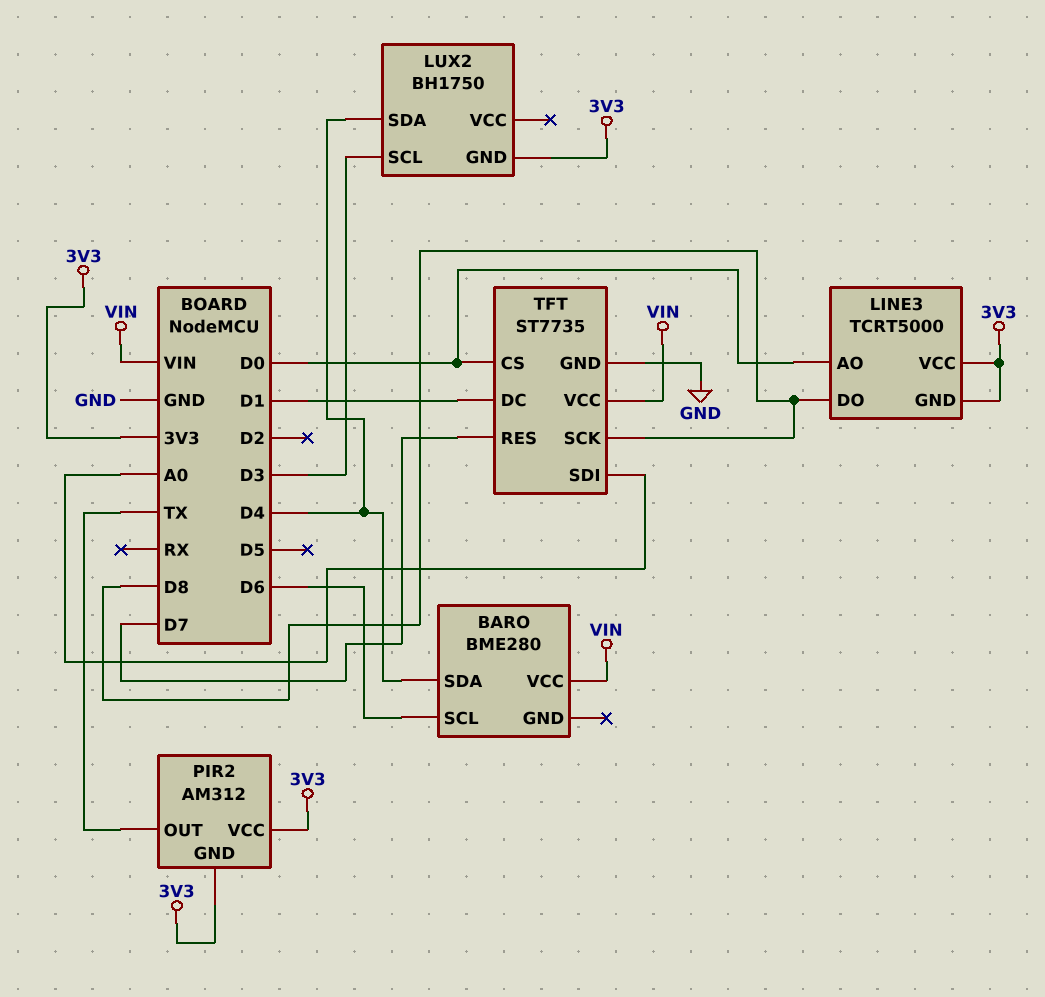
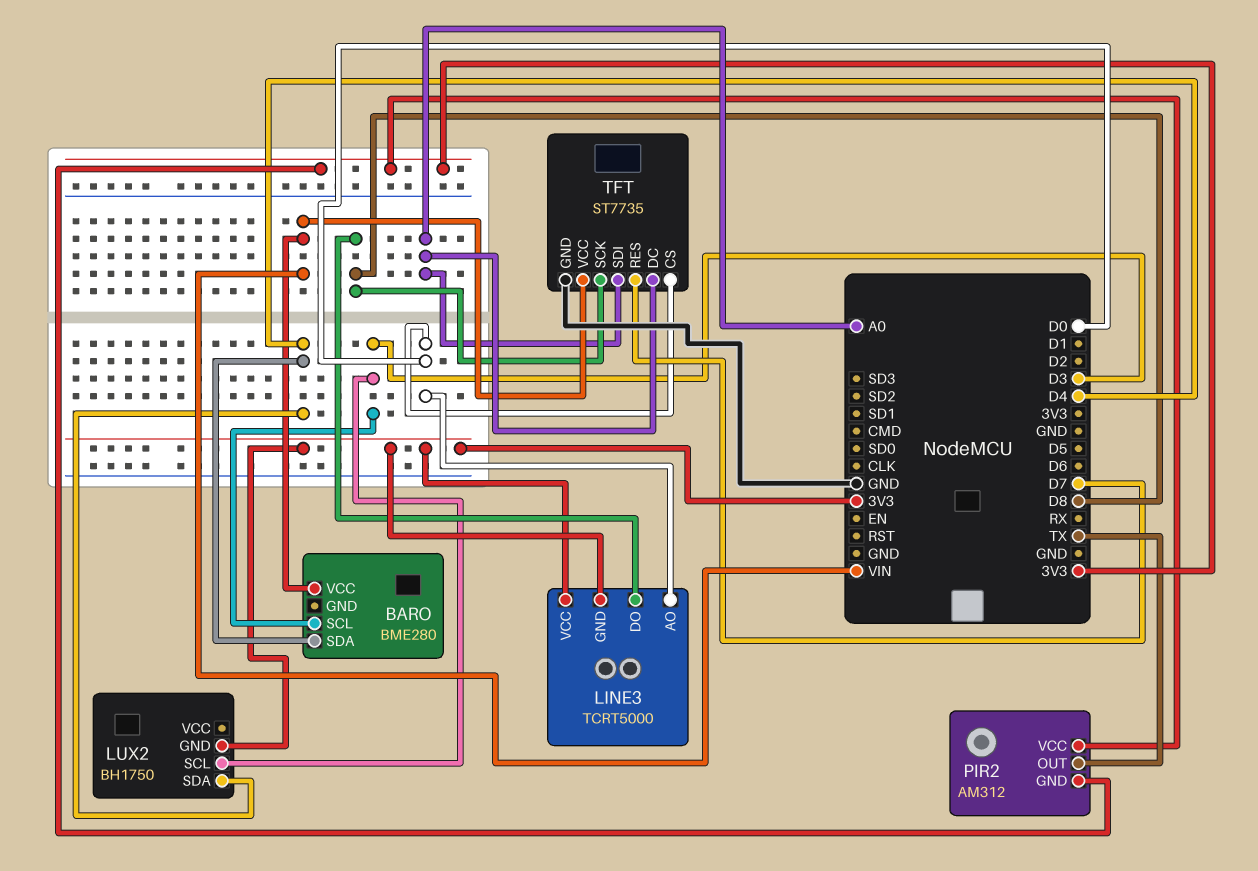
BARO pin SCL: D6 -> D3
TFT pin DC: D1 -> A0

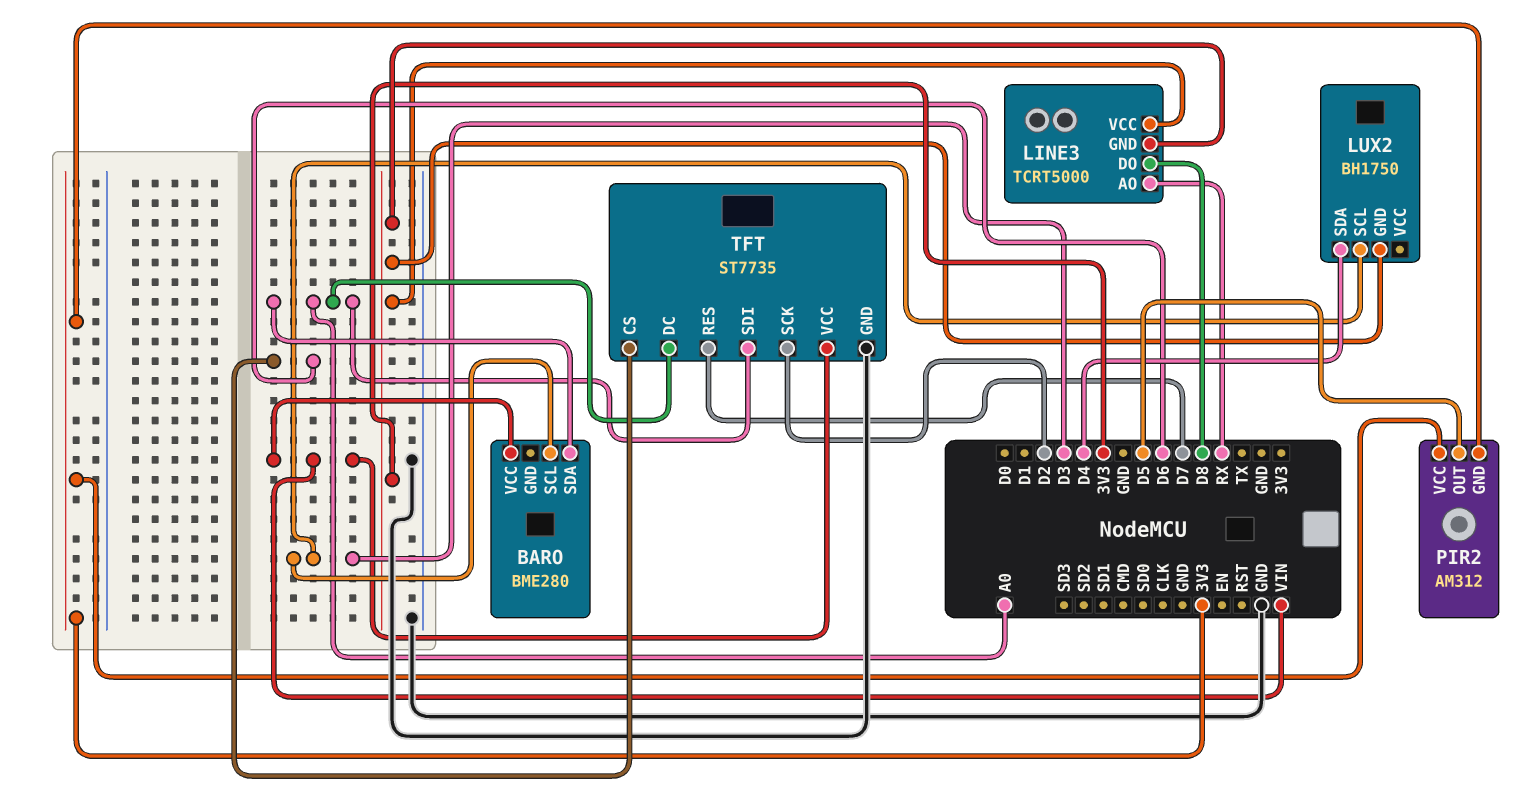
BARO pin SDA: D4 -> A0
LINE3 pin AO: D0 -> RX
PIR2 pin OUT: TX -> D5
TFT pin CS: D0 -> D6
TFT pin SCK: D8 -> D2

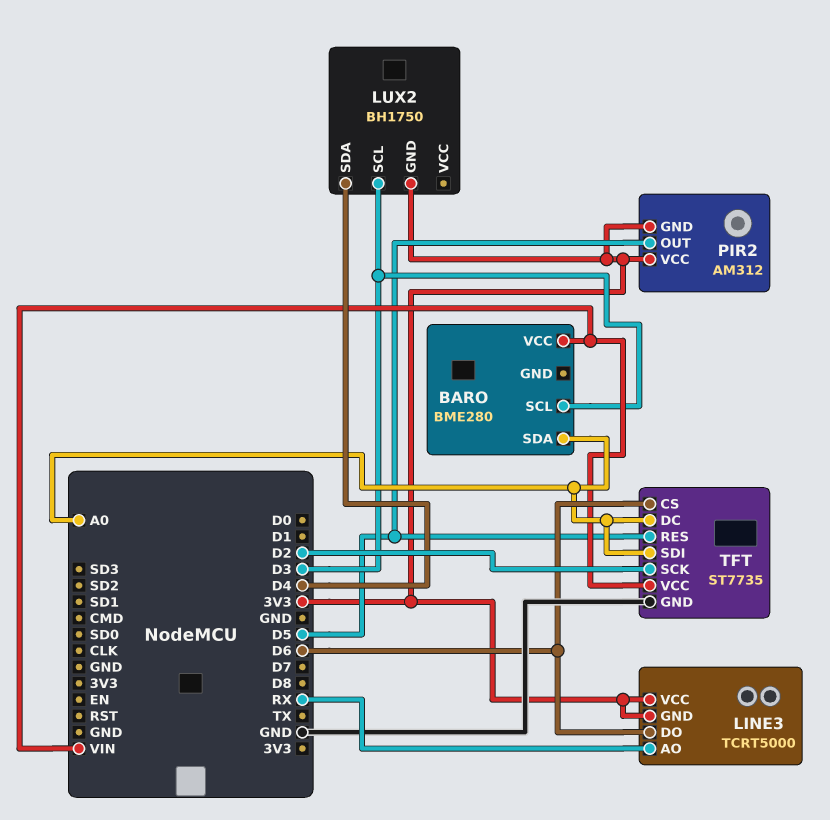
LINE3 pin DO: D8 -> D6
TFT pin RES: D7 -> D5

